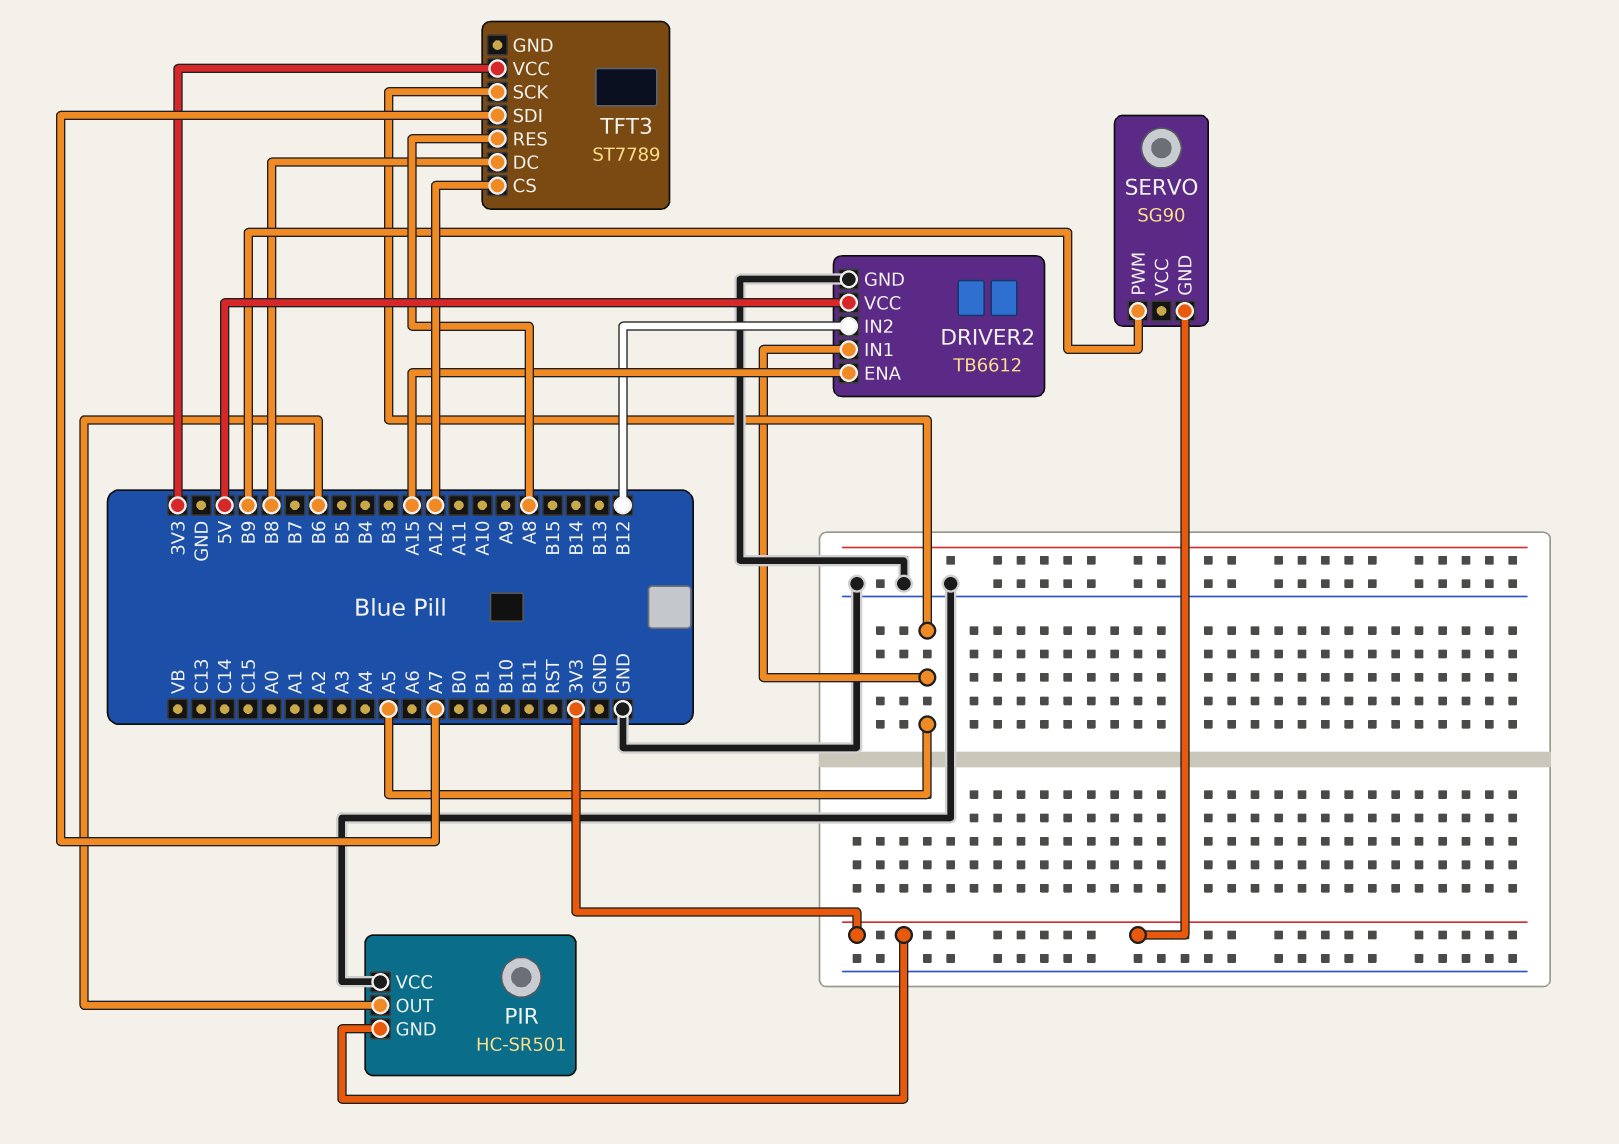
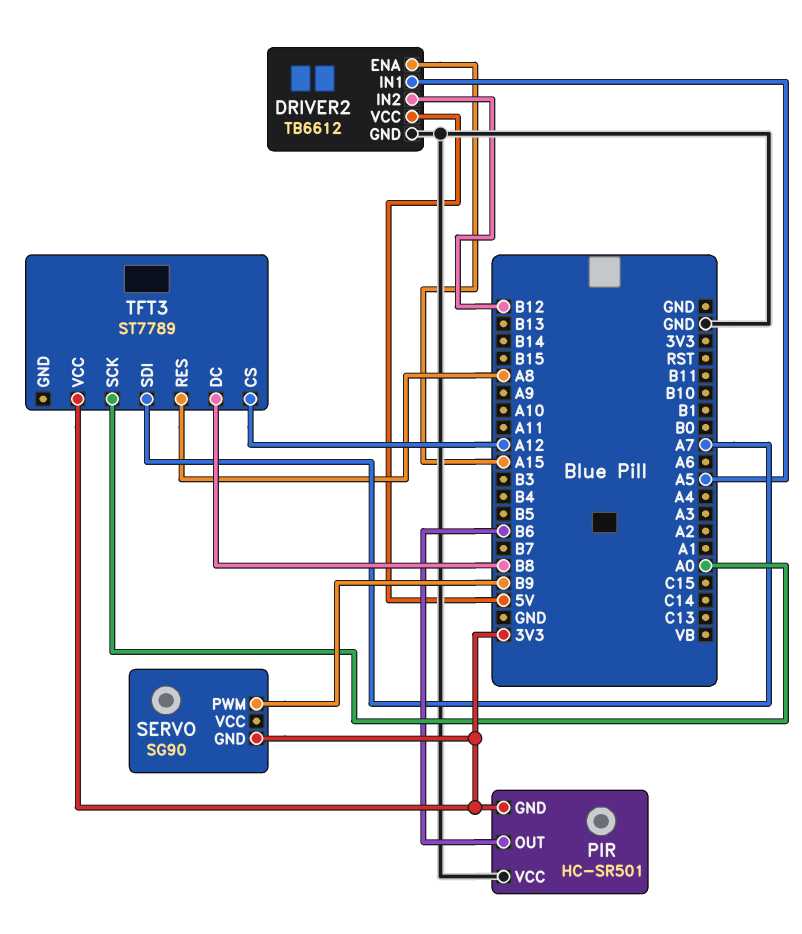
TFT3 pin SCK: A5 -> A0

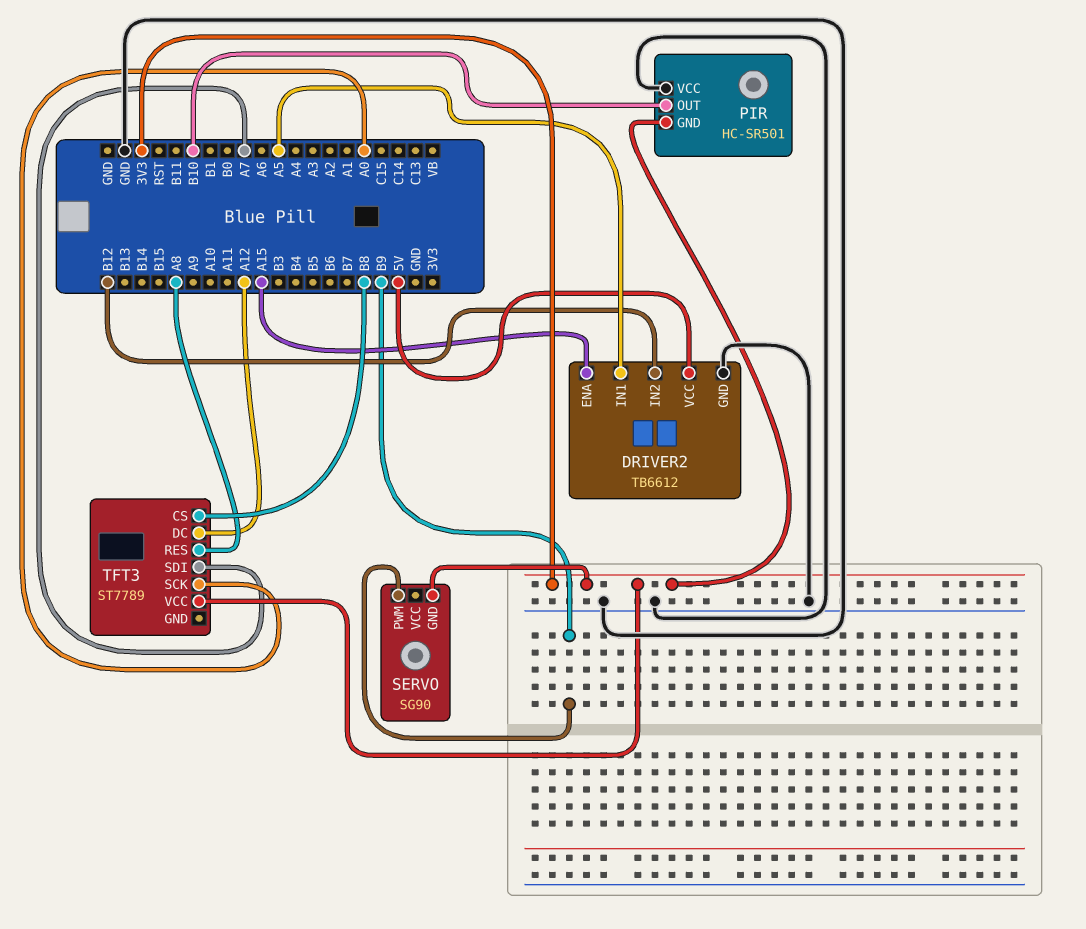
PIR pin OUT: B6 -> B10
TFT3 pin CS: A12 -> B8
TFT3 pin DC: B8 -> A12

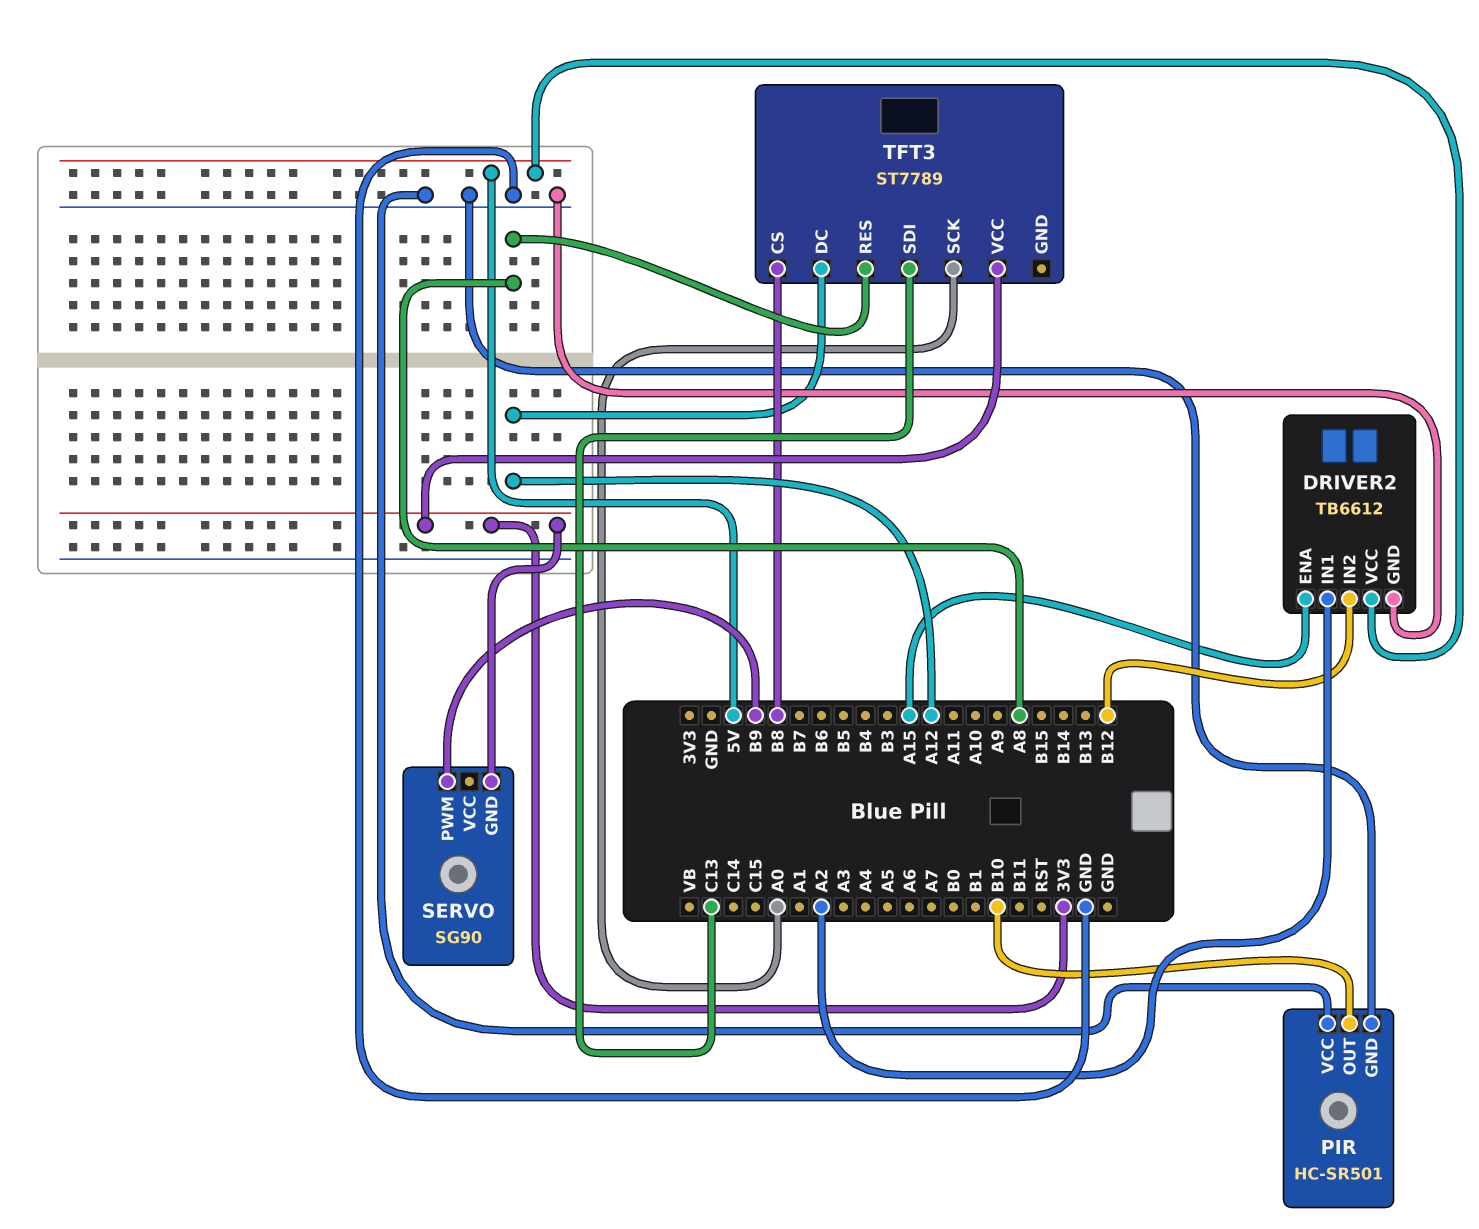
DRIVER2 pin IN1: A5 -> A2
PIR pin GND: 3V3 -> GND
TFT3 pin SDI: A7 -> C13

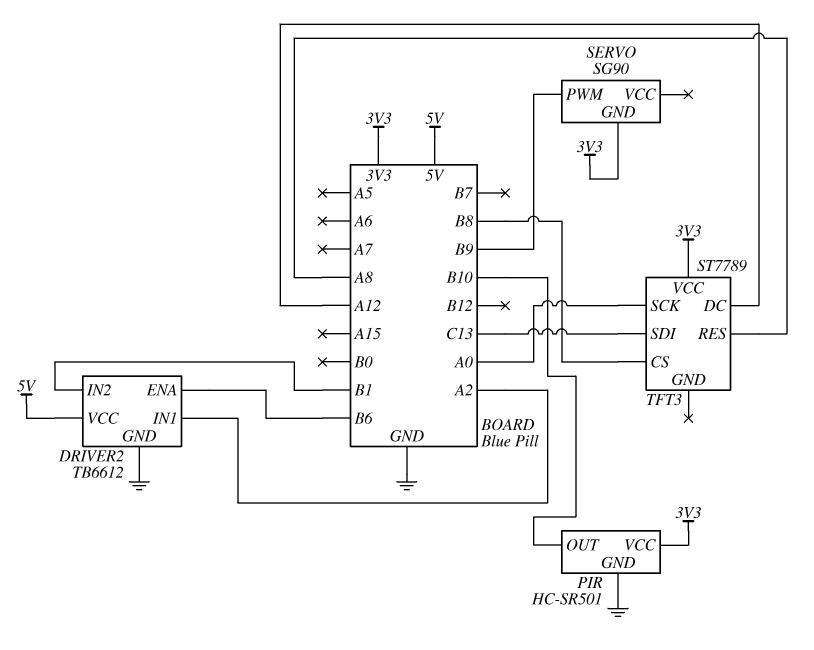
DRIVER2 pin ENA: A15 -> B6
DRIVER2 pin IN2: B12 -> B1
PIR pin VCC: GND -> 3V3

